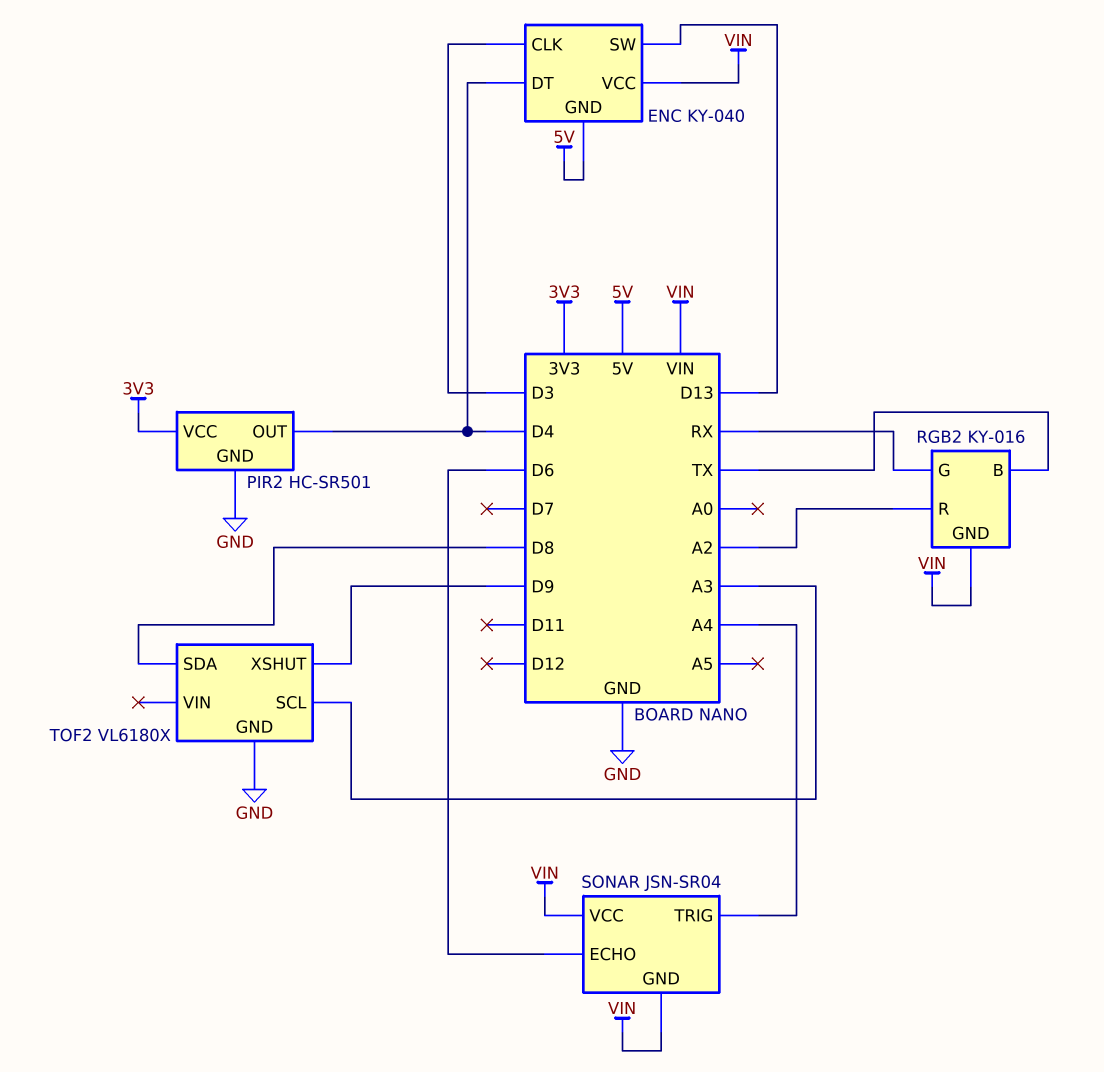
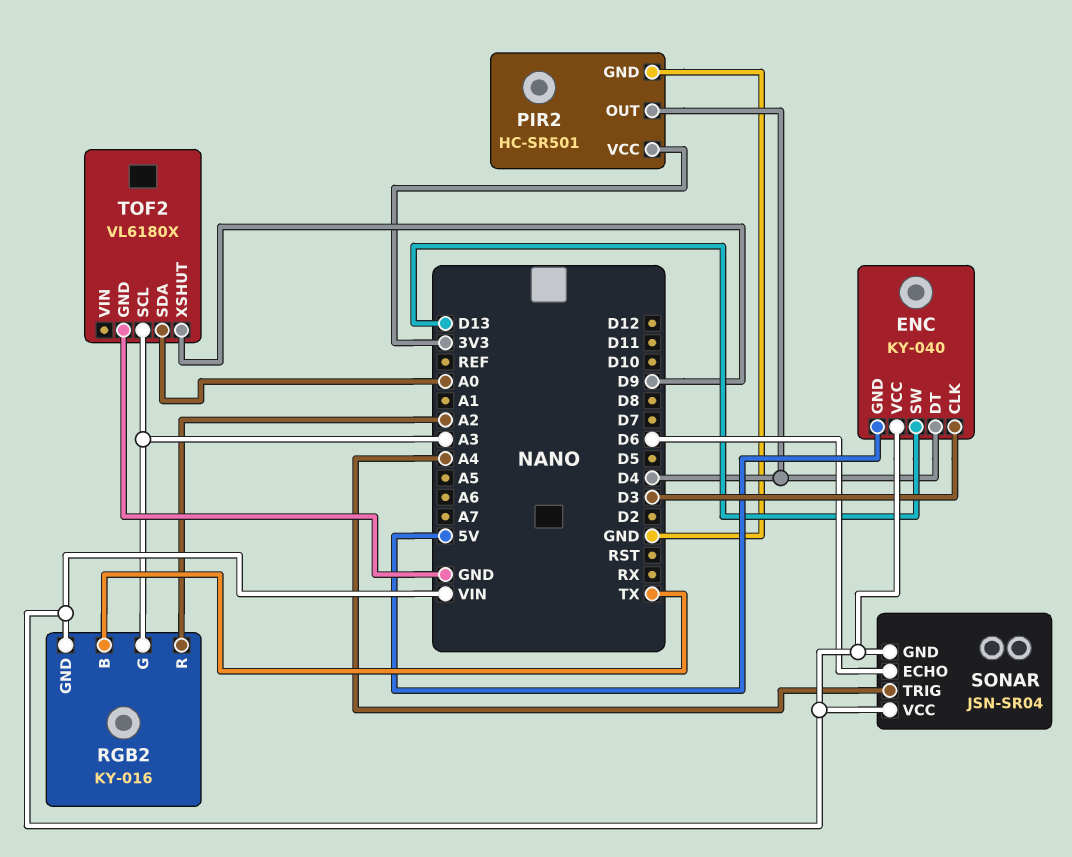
RGB2 pin G: RX -> A3
TOF2 pin SDA: D8 -> A0

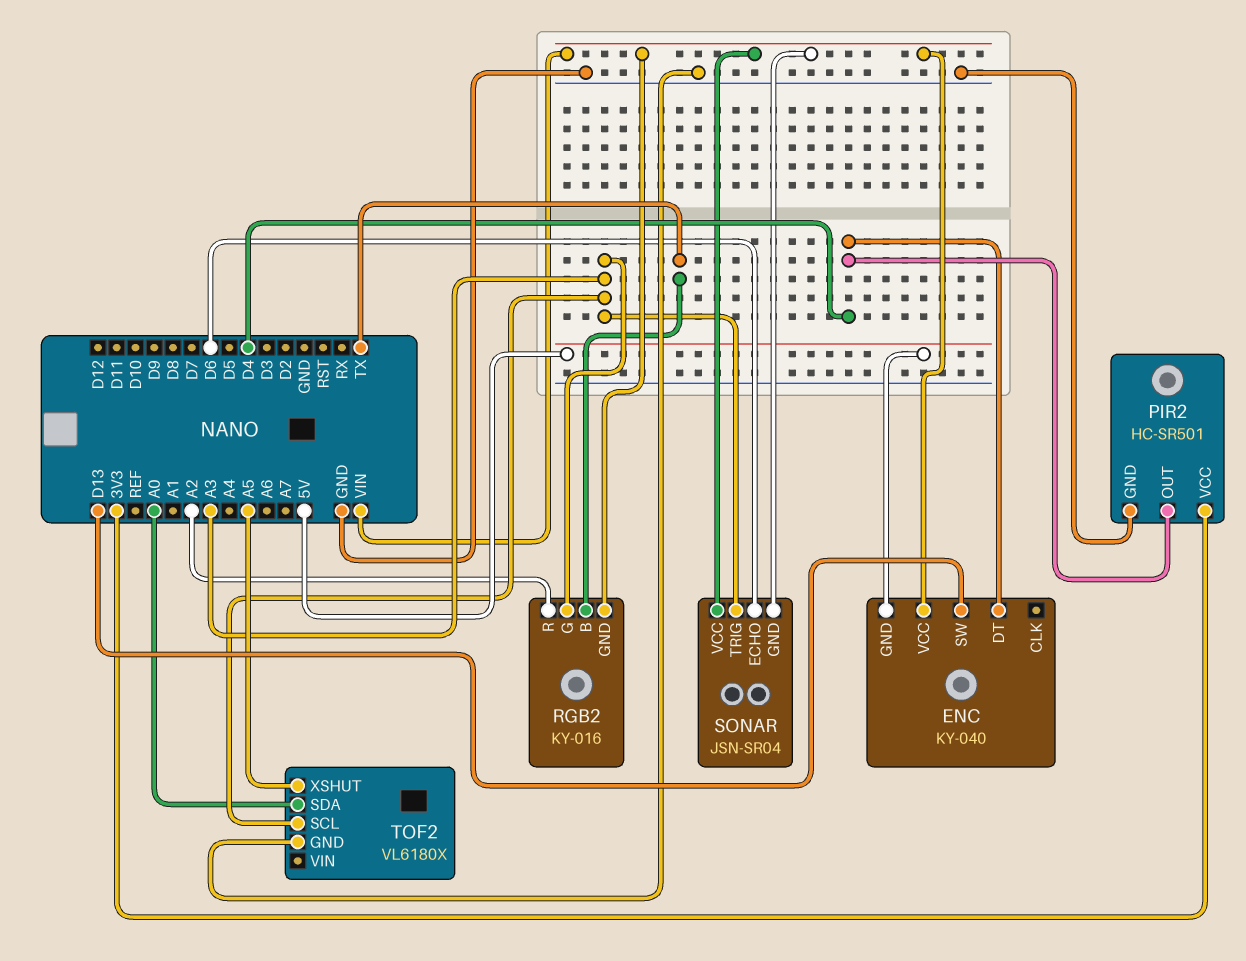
ENC pin CLK: D3 -> none
SONAR pin TRIG: A4 -> A3
TOF2 pin XSHUT: D9 -> A5

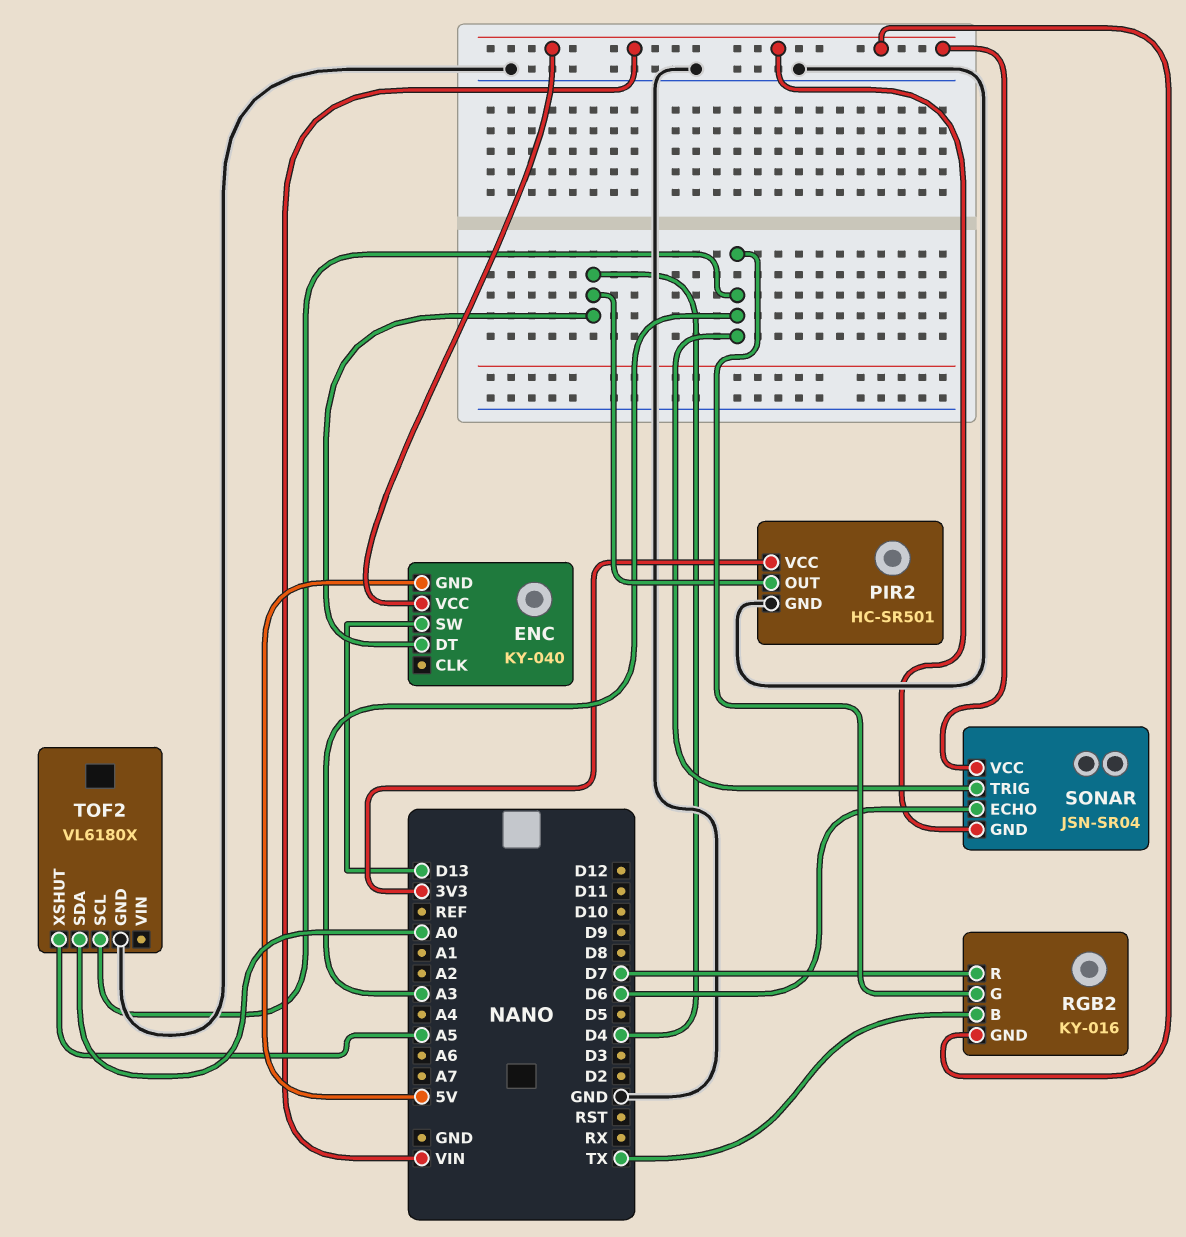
RGB2 pin R: A2 -> D7

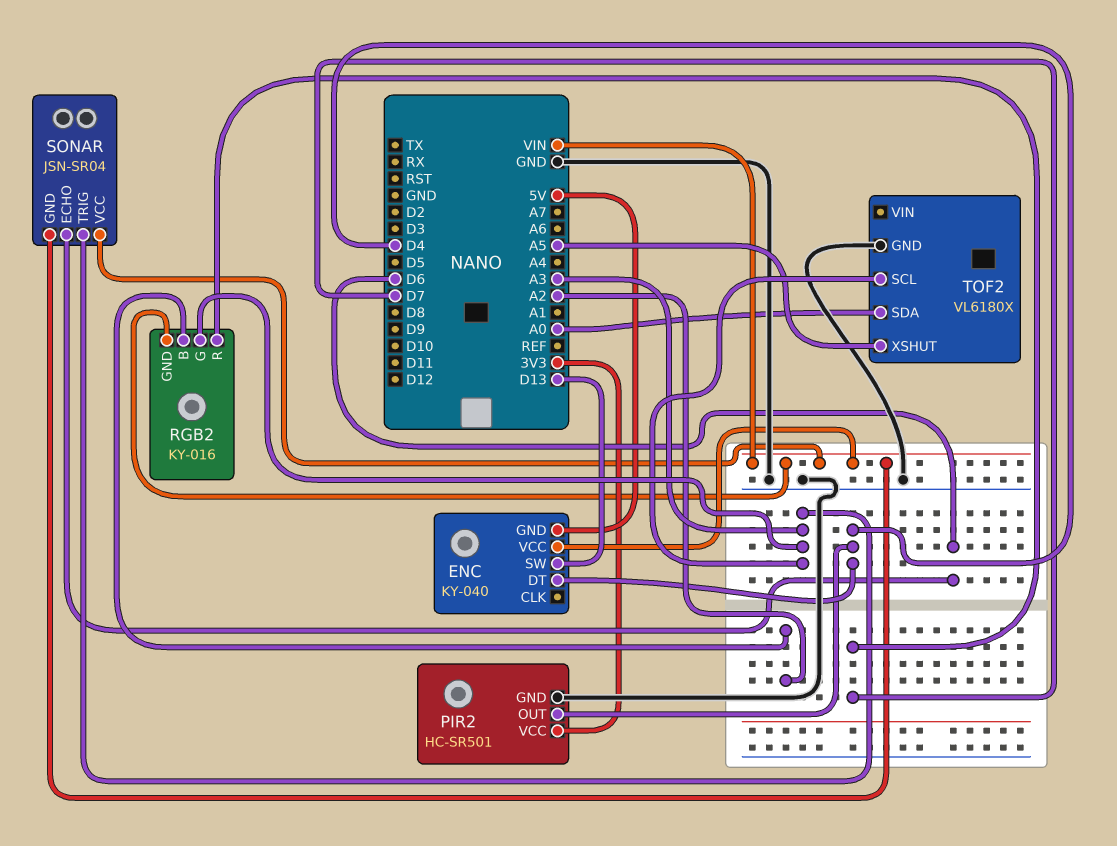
RGB2 pin B: TX -> A2

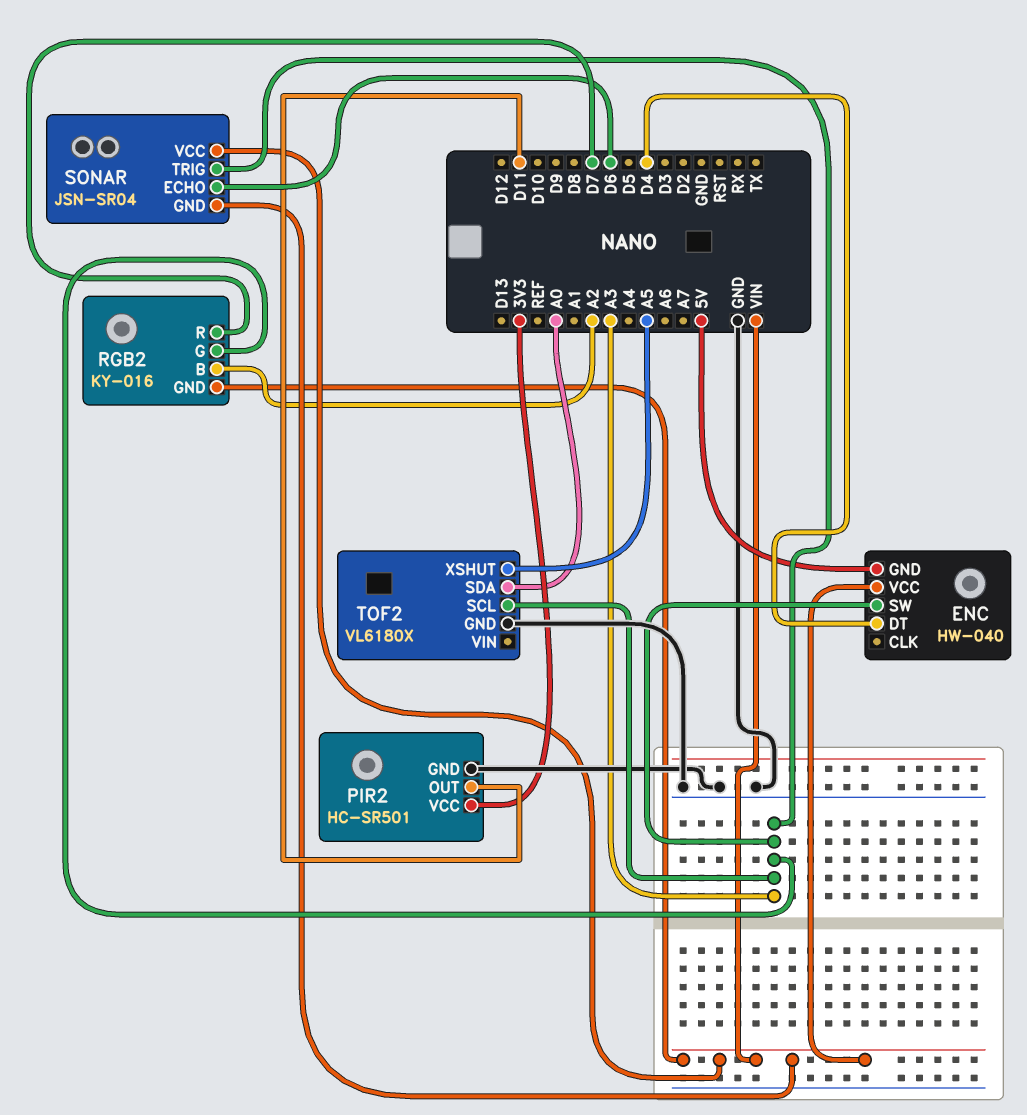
ENC: KY-040 -> HW-040
ENC pin SW: D13 -> A3
PIR2 pin OUT: D4 -> D11

